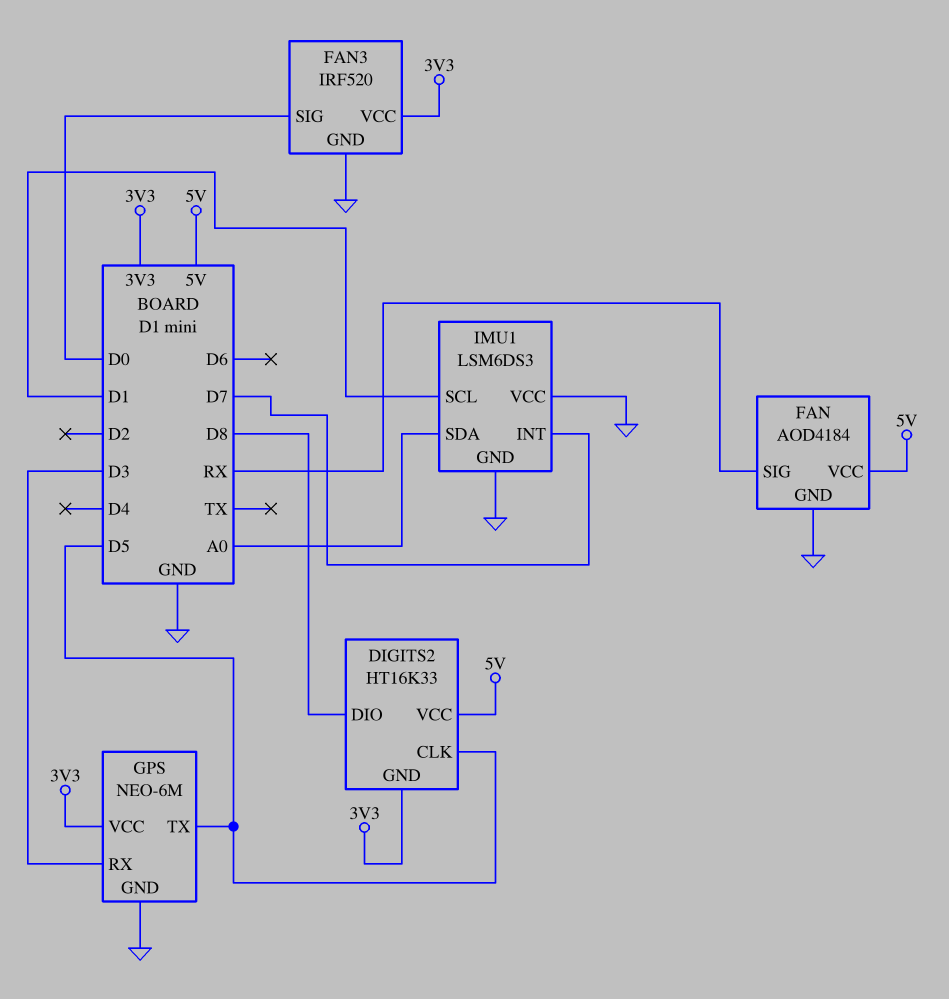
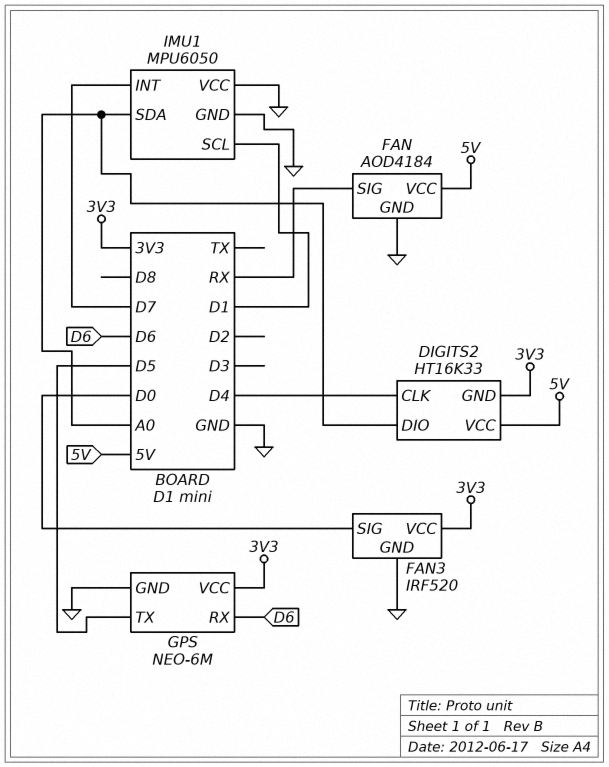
DIGITS2 pin CLK: D5 -> D4
DIGITS2 pin DIO: D8 -> A0
GPS pin RX: D3 -> D6
IMU1: LSM6DS3 -> MPU6050

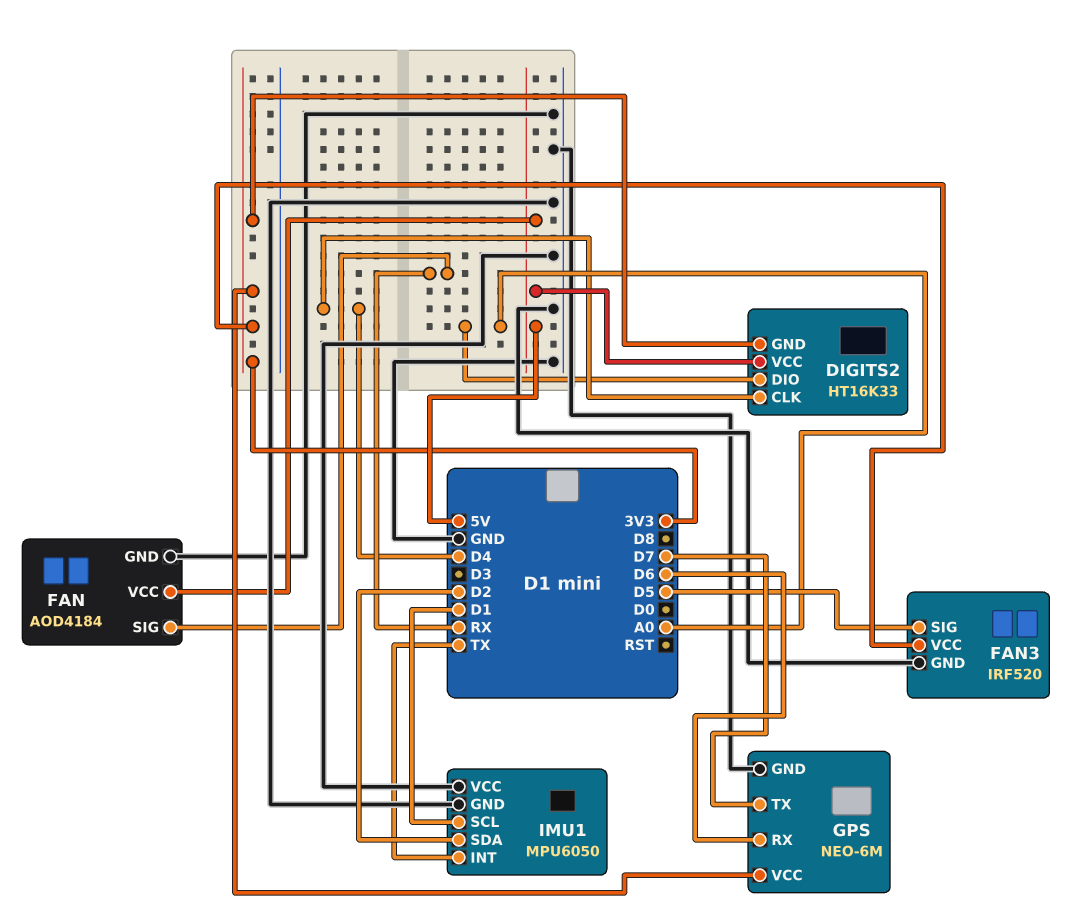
FAN3 pin SIG: D0 -> D5
GPS pin TX: D5 -> D7
IMU1 pin INT: D7 -> TX
IMU1 pin SDA: A0 -> D2

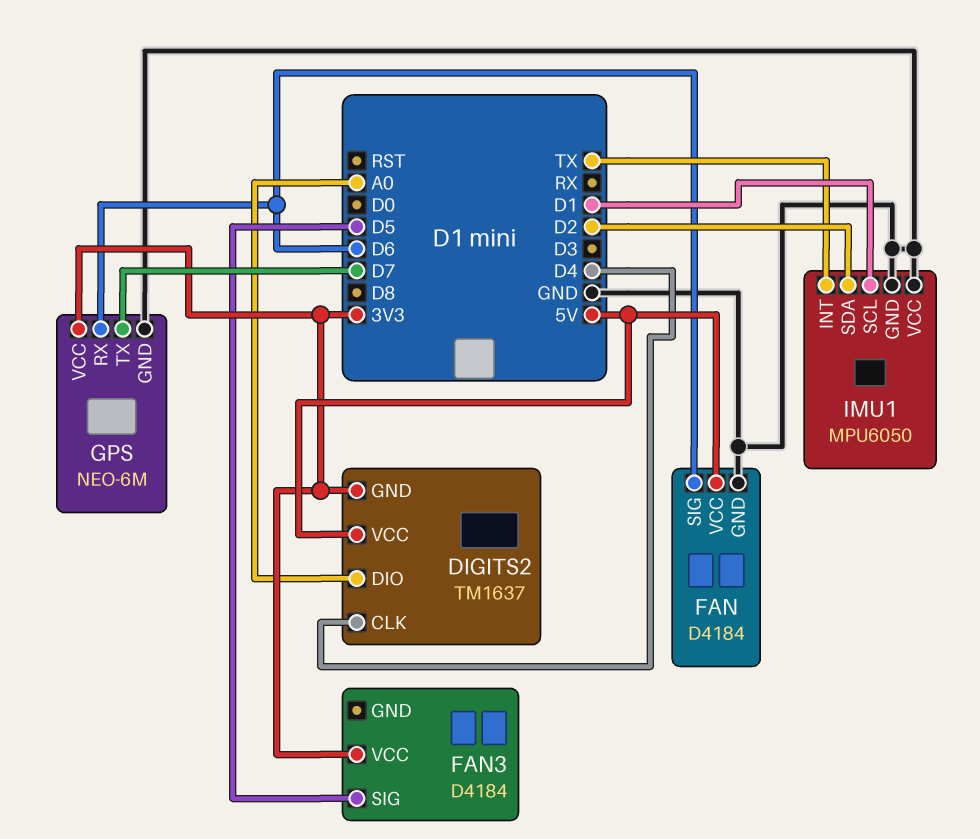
DIGITS2: HT16K33 -> TM1637
FAN: AOD4184 -> D4184
FAN pin SIG: RX -> D6
FAN3: IRF520 -> D4184
FAN3 pin GND: GND -> none

